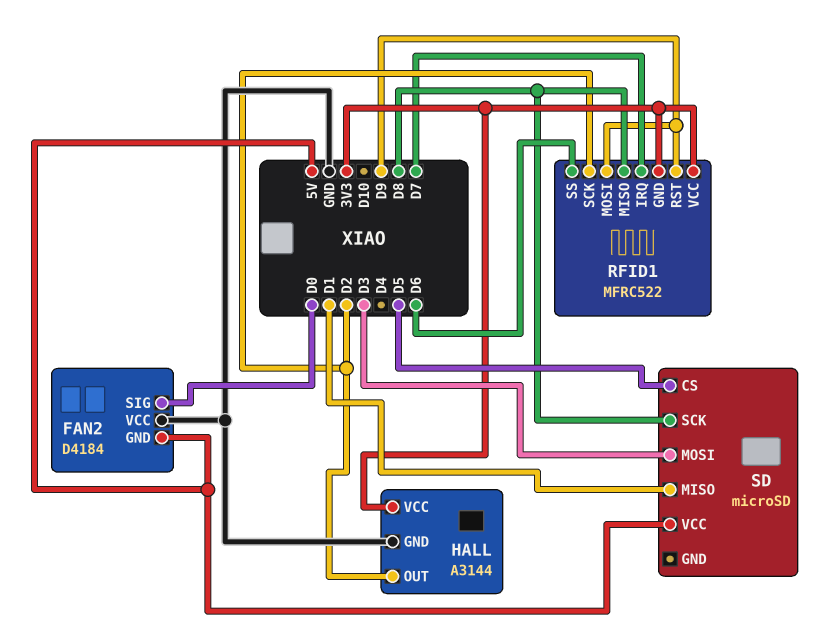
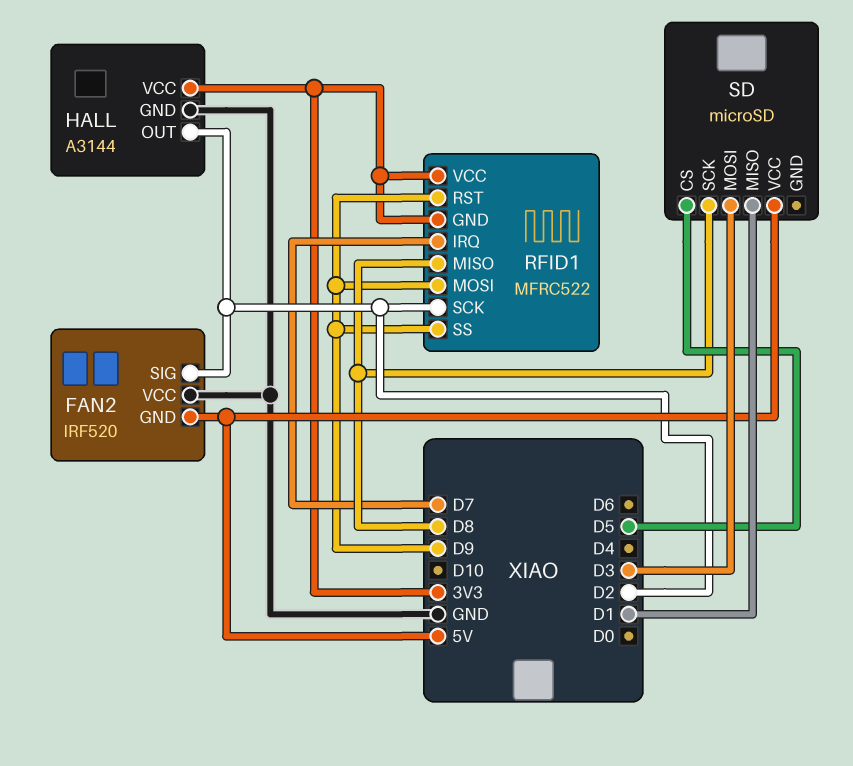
FAN2: D4184 -> IRF520
FAN2 pin SIG: D0 -> D2
RFID1 pin SS: D6 -> D9

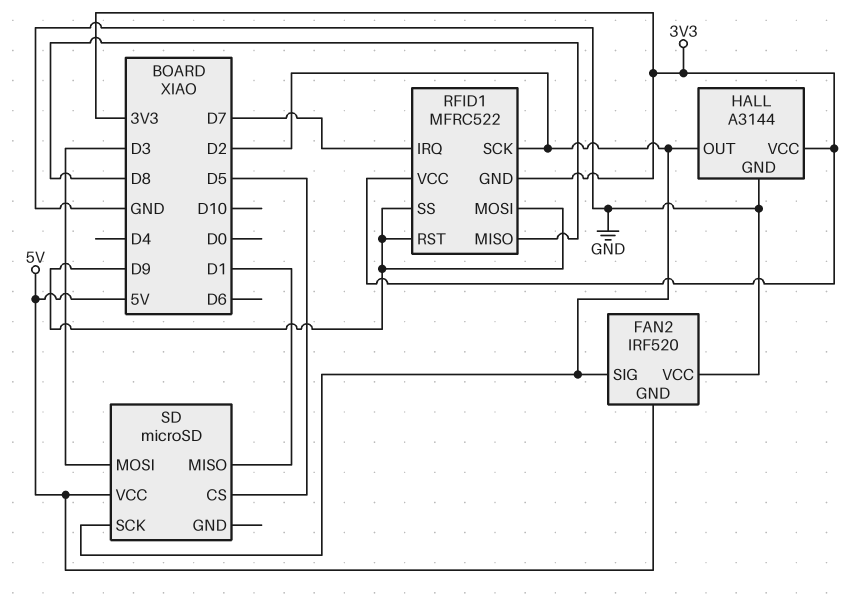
SD pin SCK: D8 -> D2

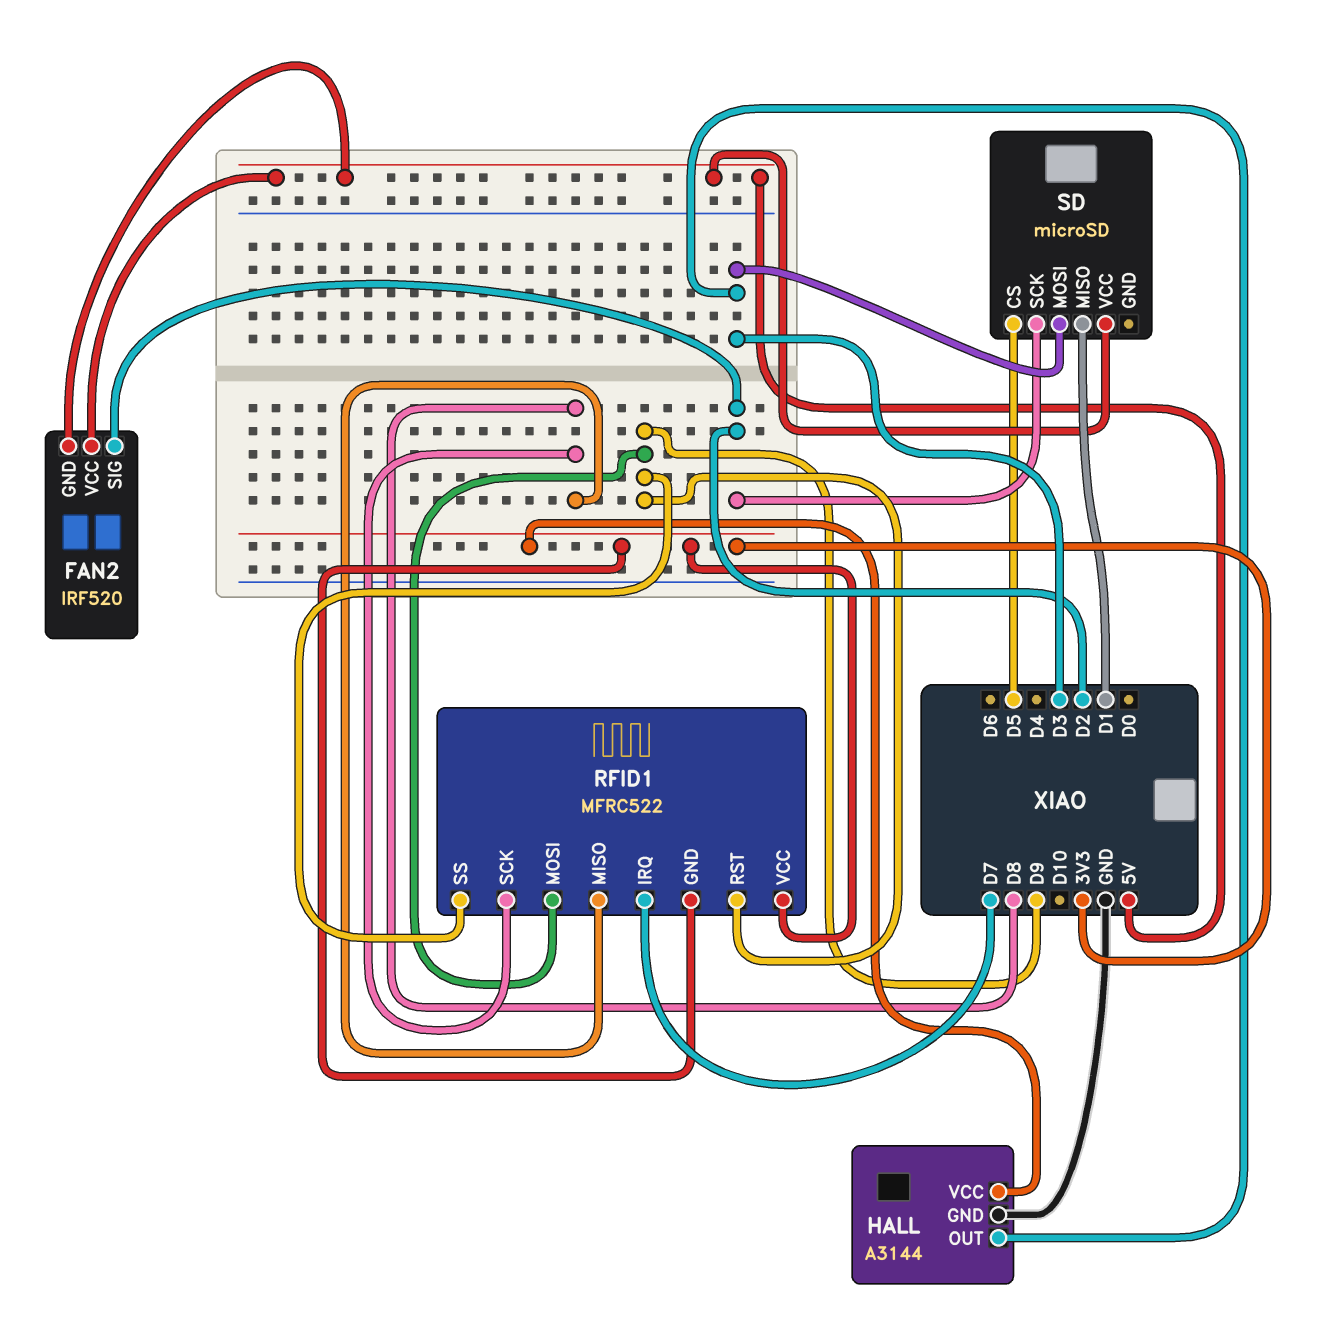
FAN2 pin VCC: GND -> 5V
HALL pin OUT: D2 -> D3
RFID1 pin SCK: D2 -> D8

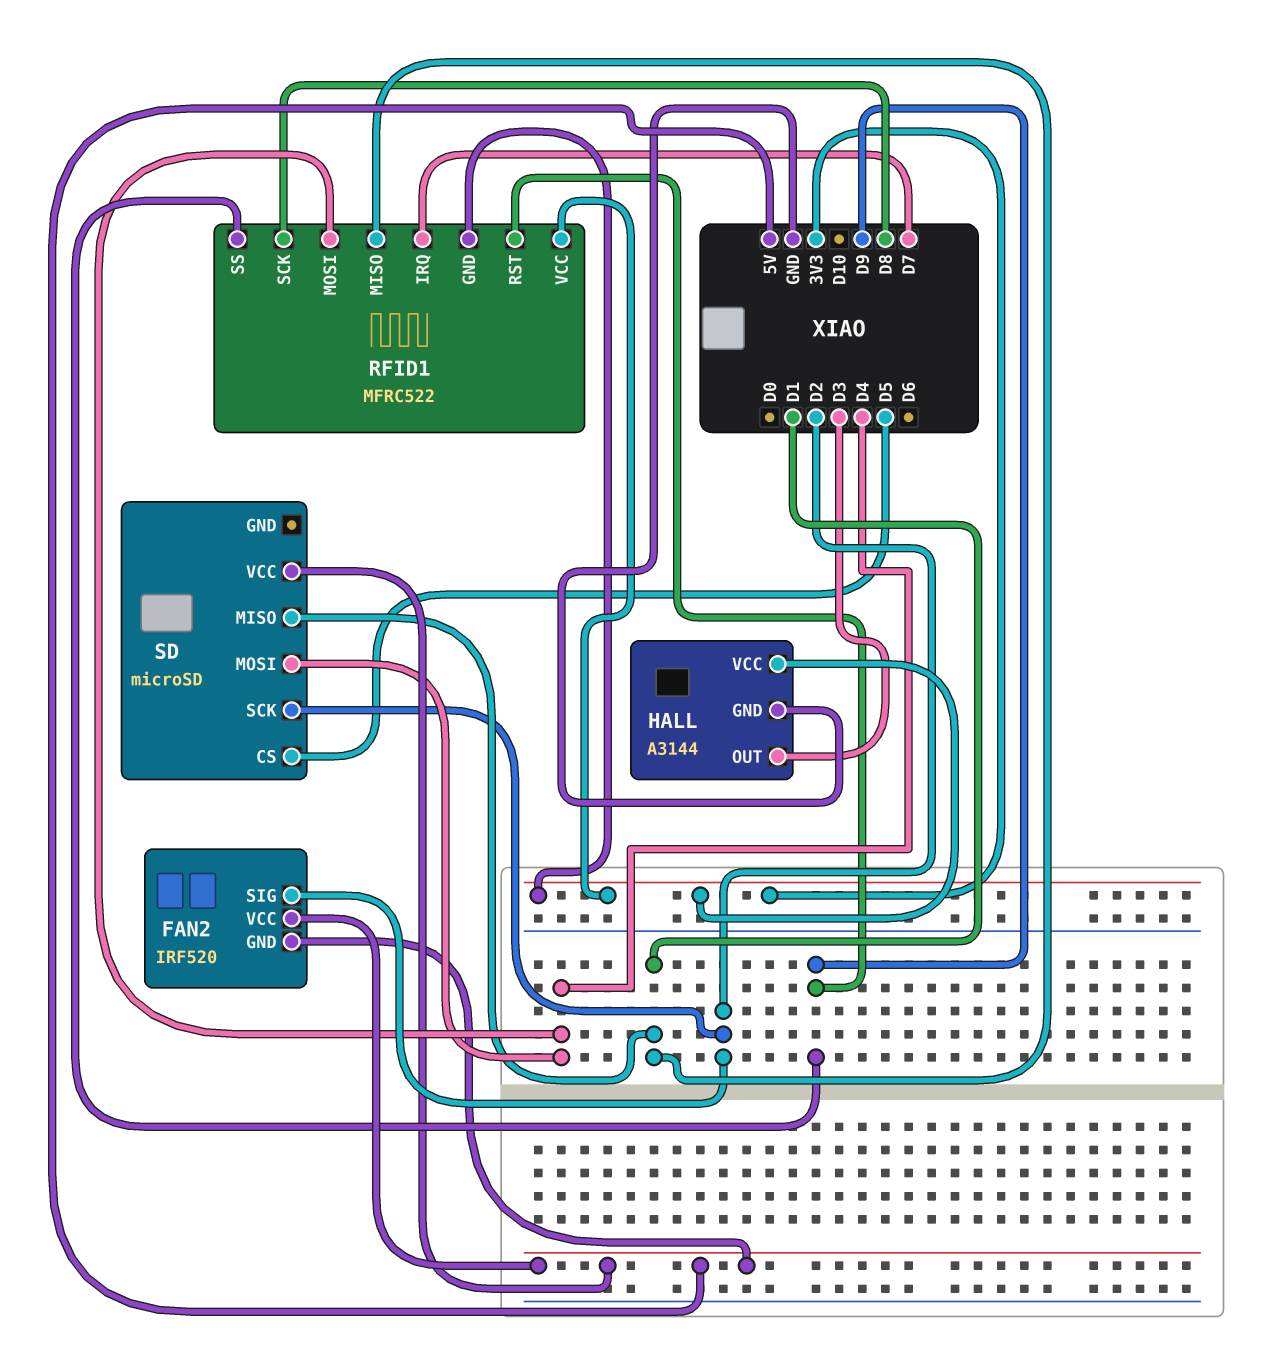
RFID1 pin MISO: D8 -> D1
RFID1 pin MOSI: D9 -> D4
SD pin MOSI: D3 -> D4

